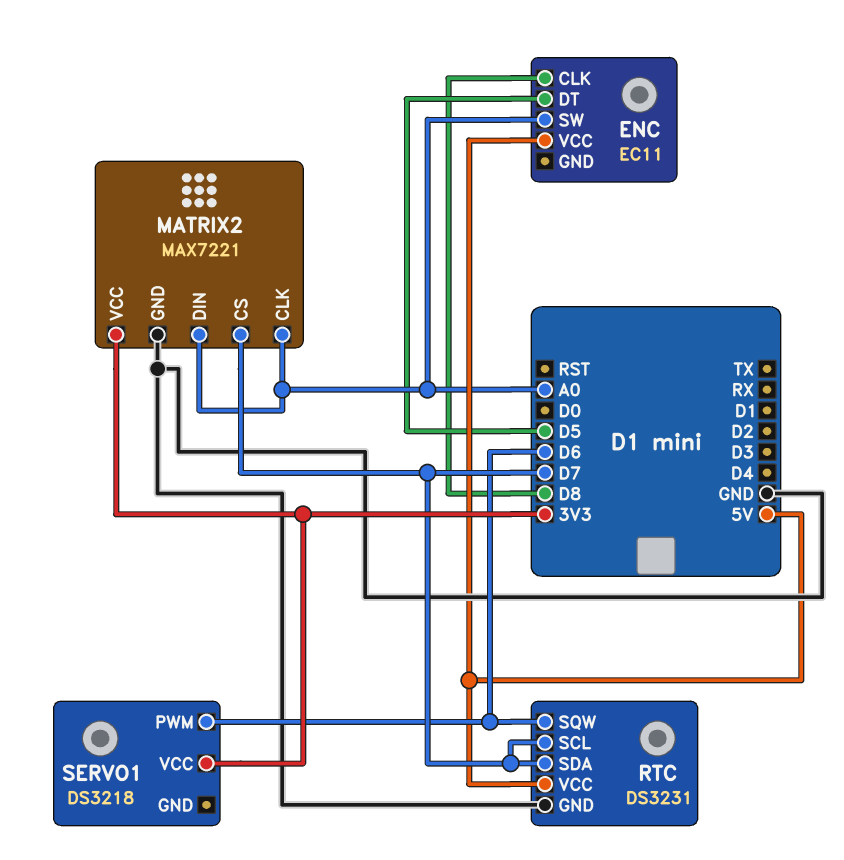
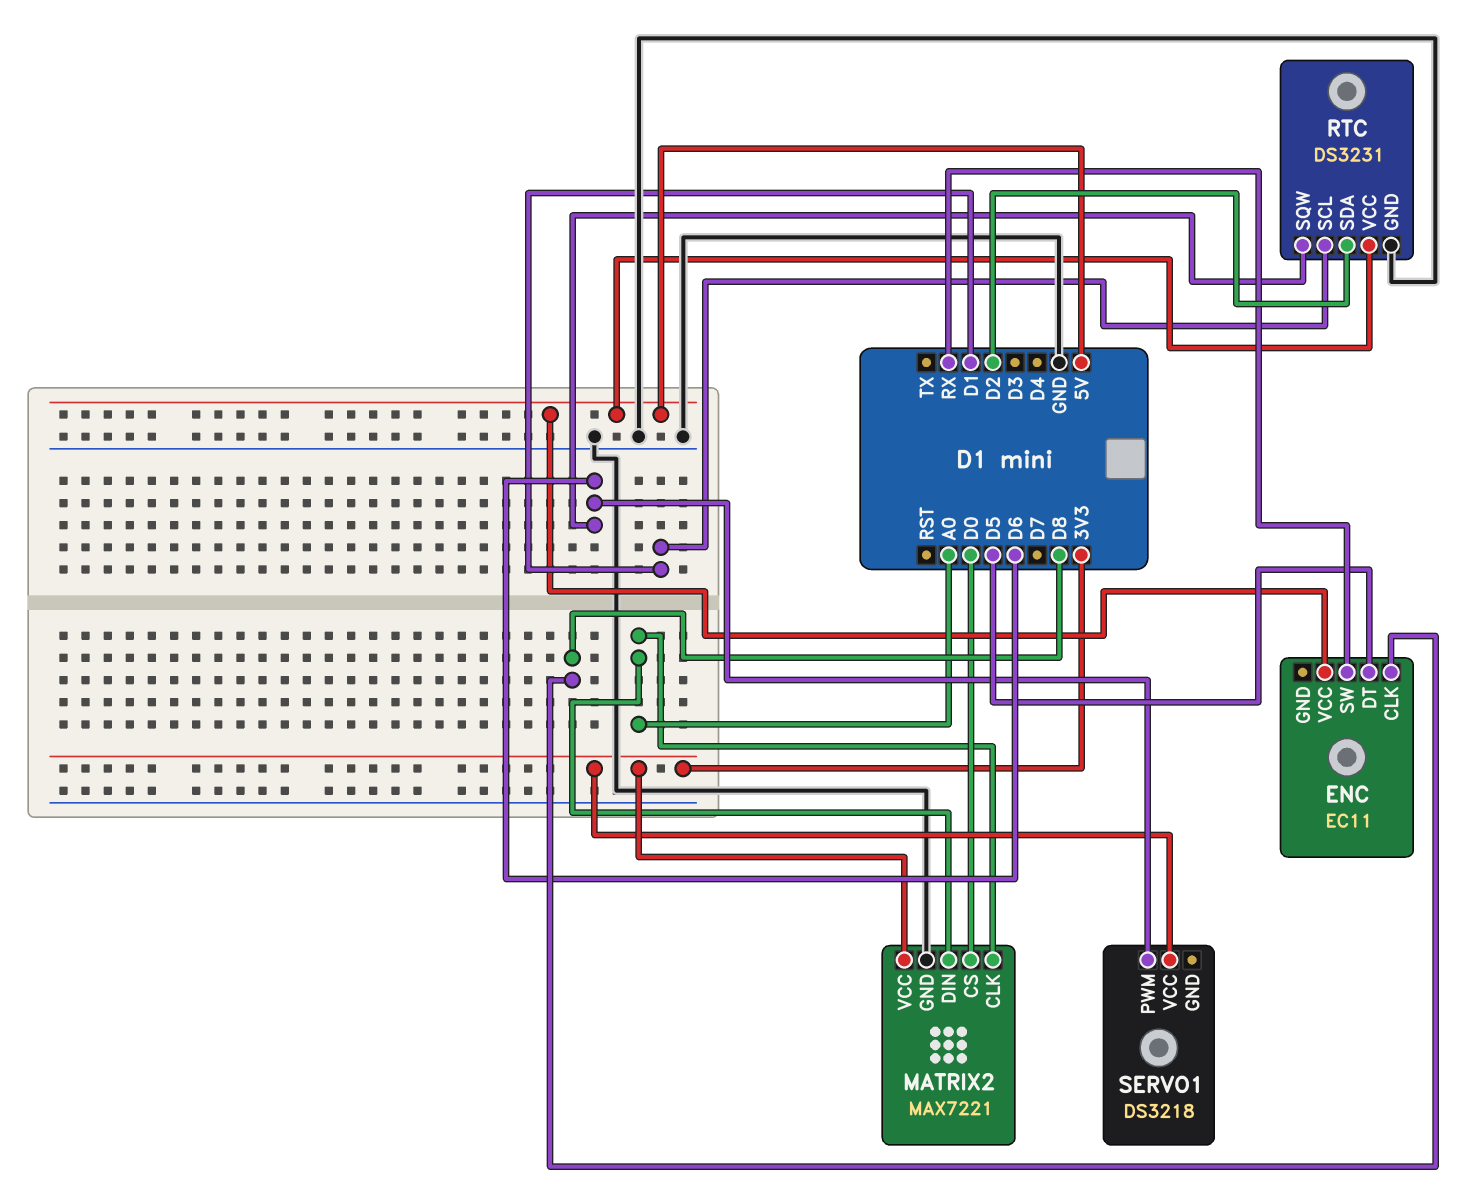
ENC pin SW: A0 -> RX
MATRIX2 pin CS: D7 -> D0
RTC pin SCL: D7 -> D1
RTC pin SDA: D7 -> D2

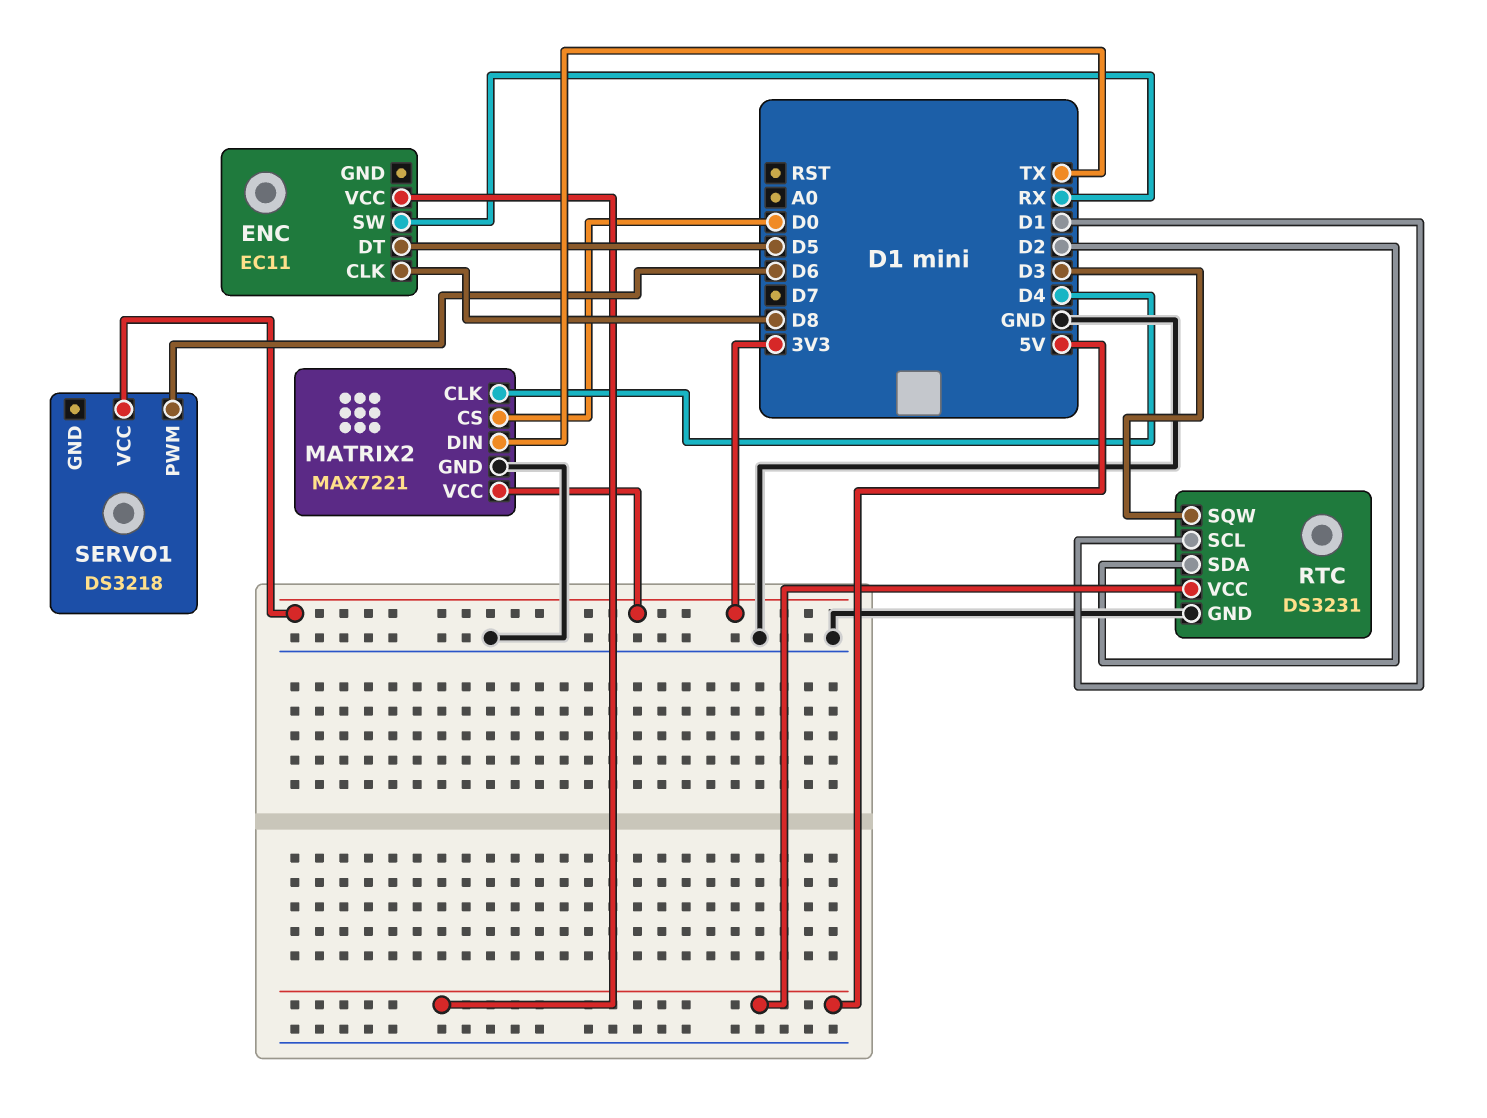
MATRIX2 pin CLK: A0 -> D4
MATRIX2 pin DIN: A0 -> TX
RTC pin SQW: D6 -> D3

